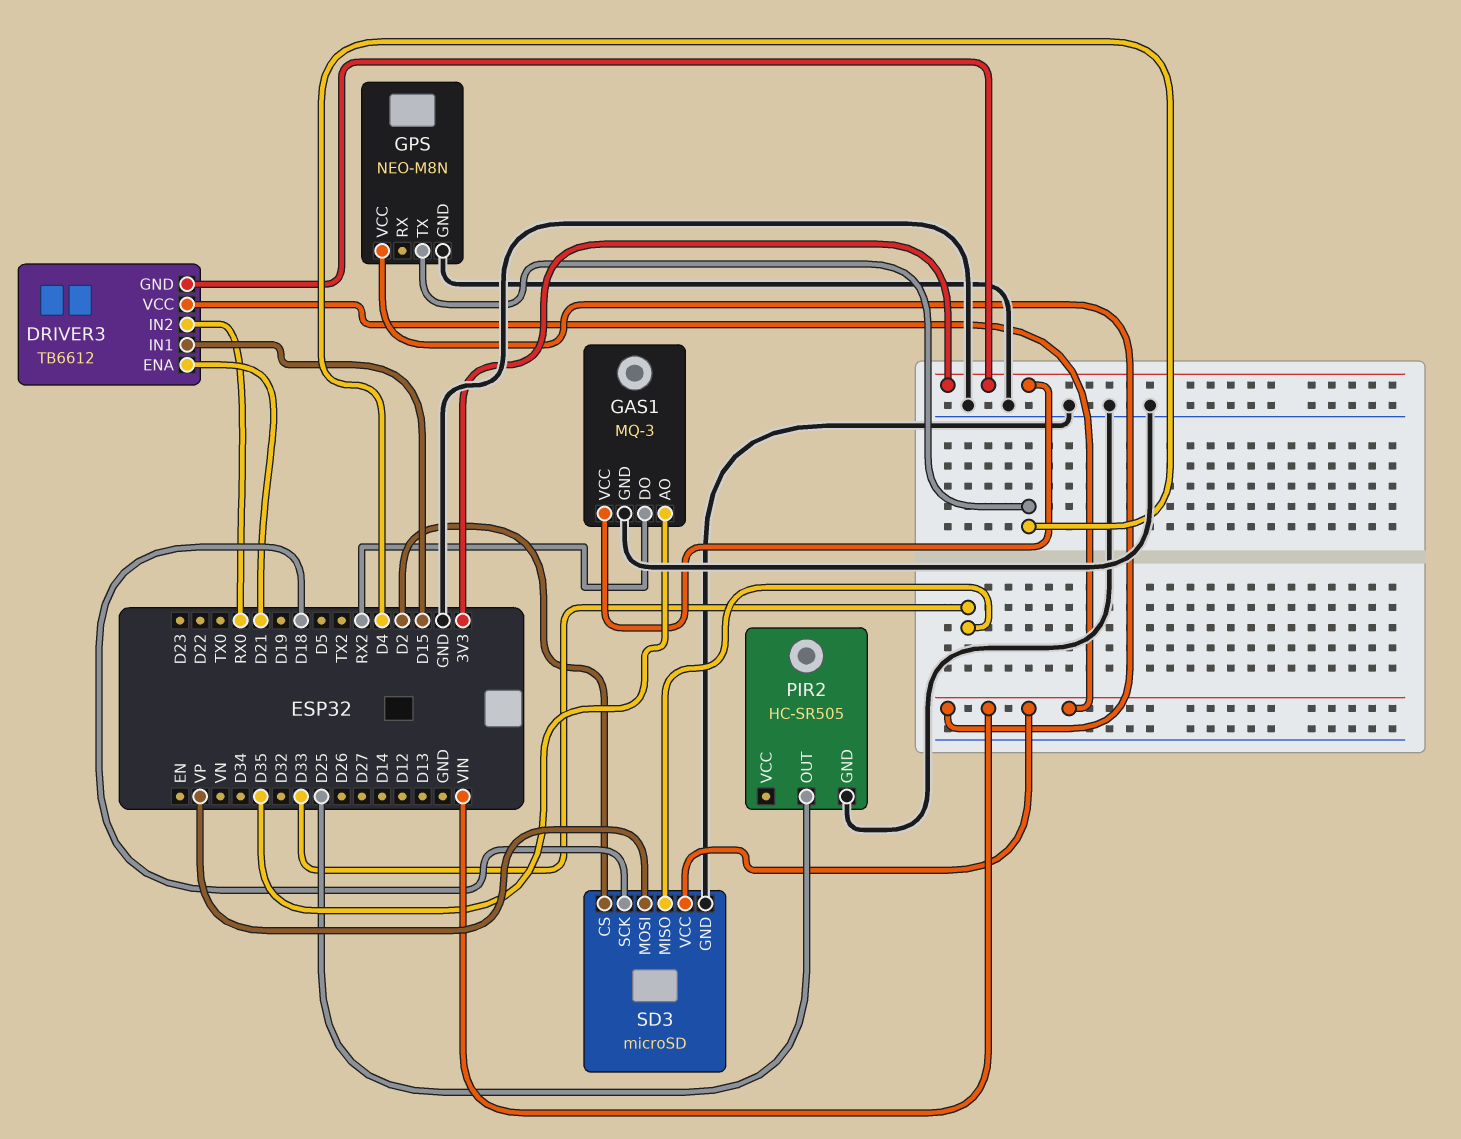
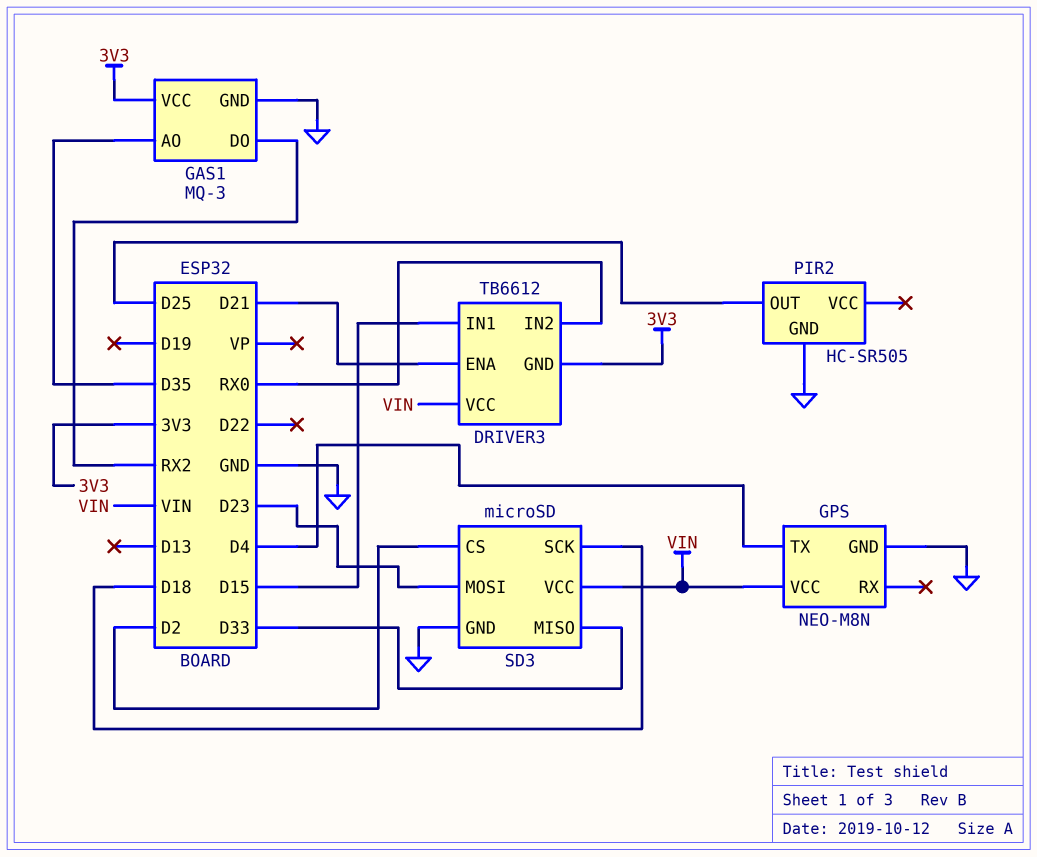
SD3 pin MOSI: VP -> D23

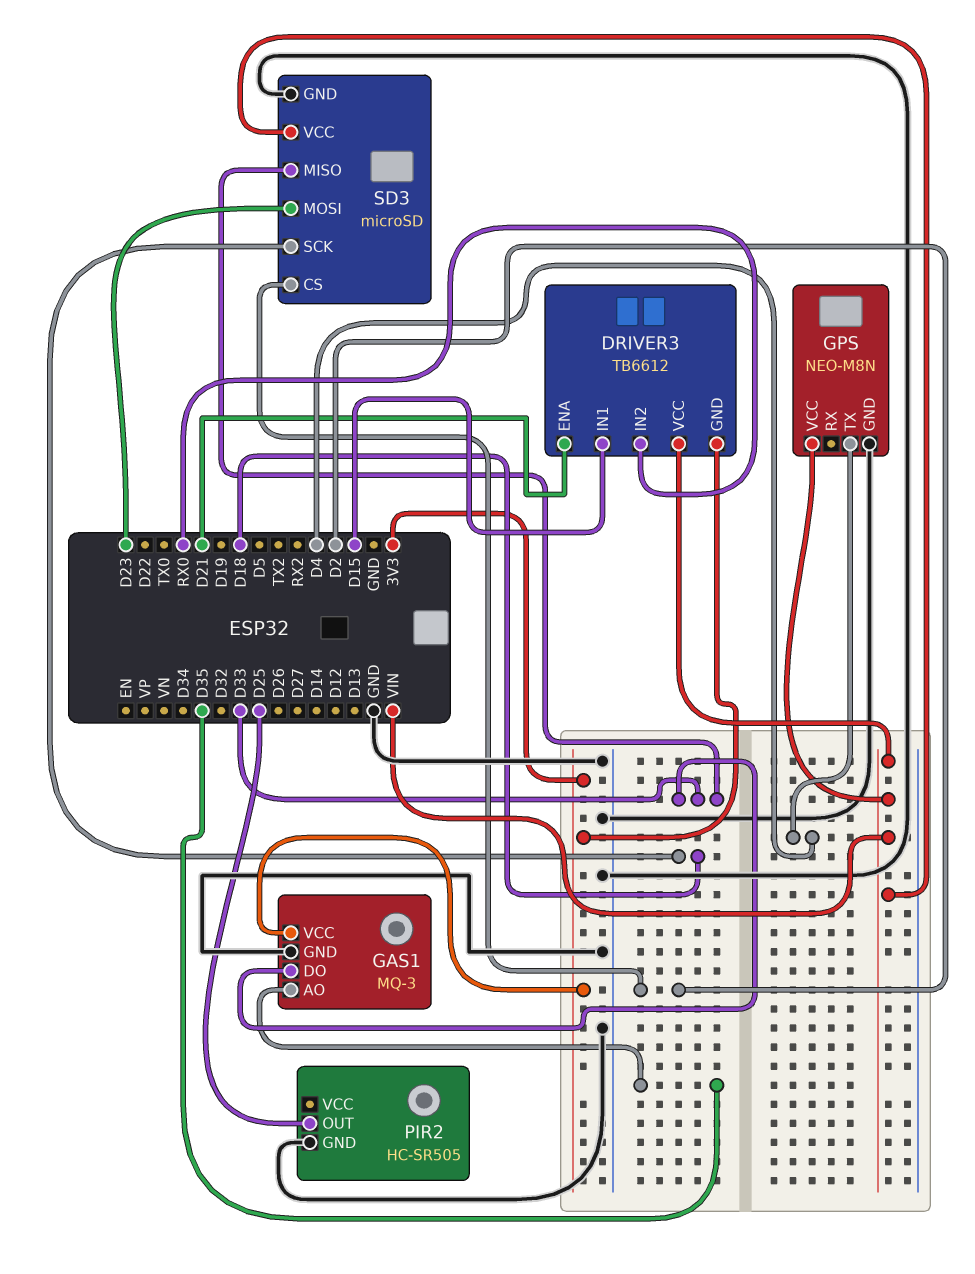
GAS1 pin DO: RX2 -> D33

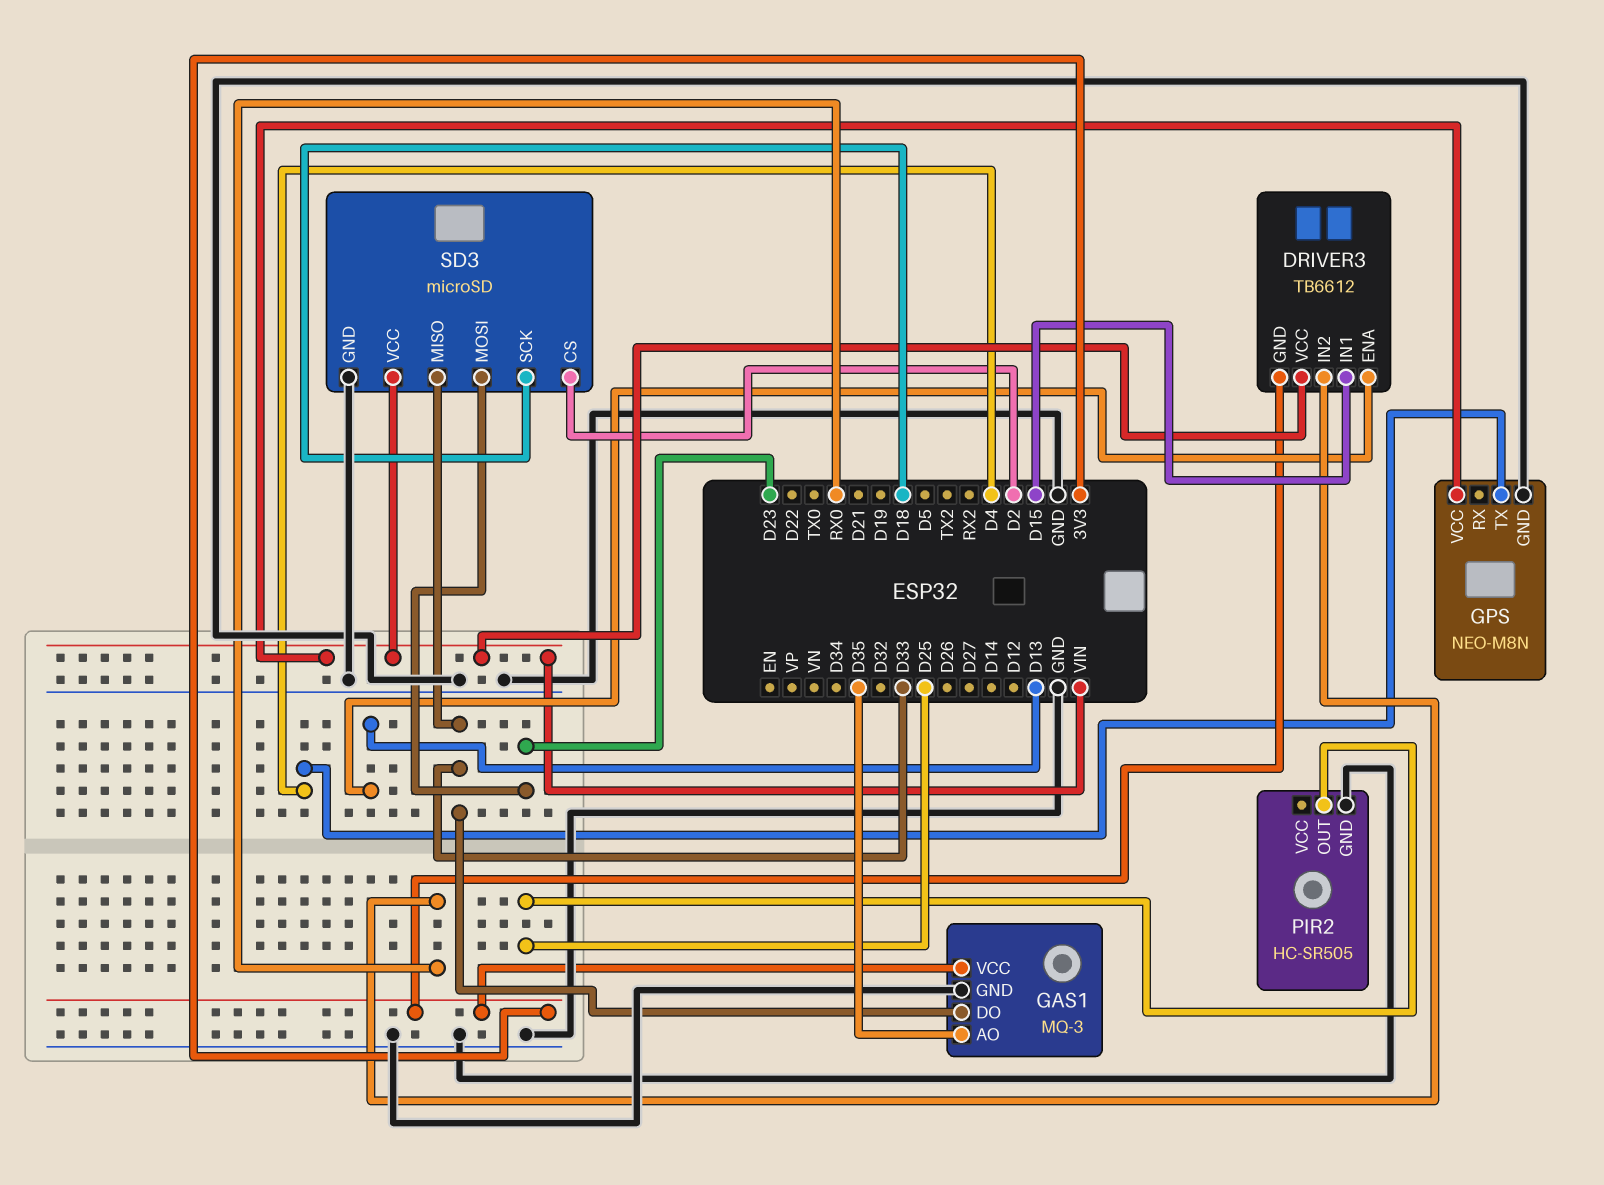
DRIVER3 pin ENA: D21 -> D13

